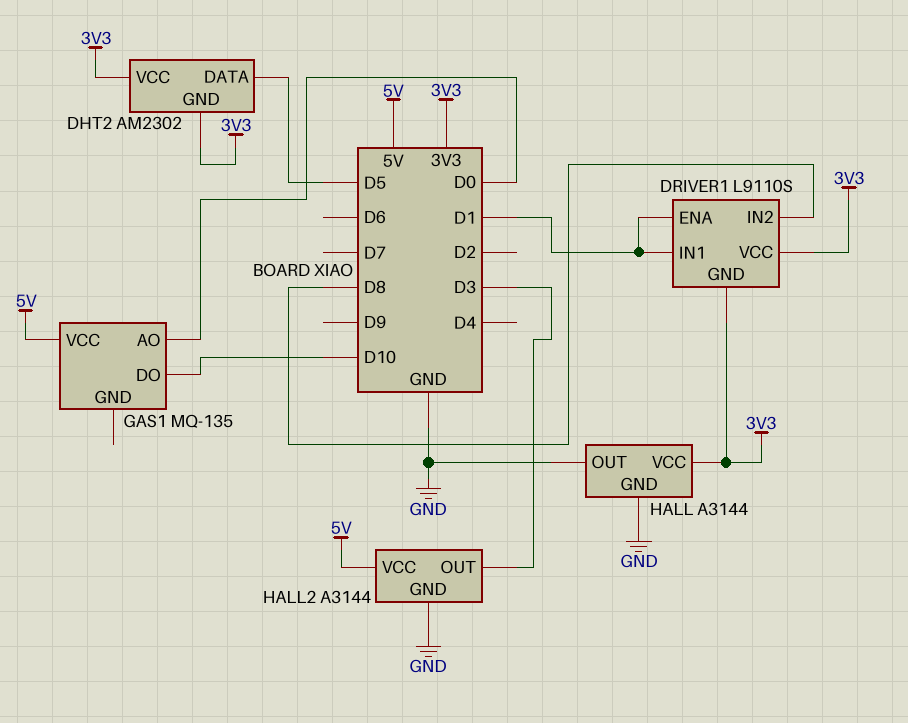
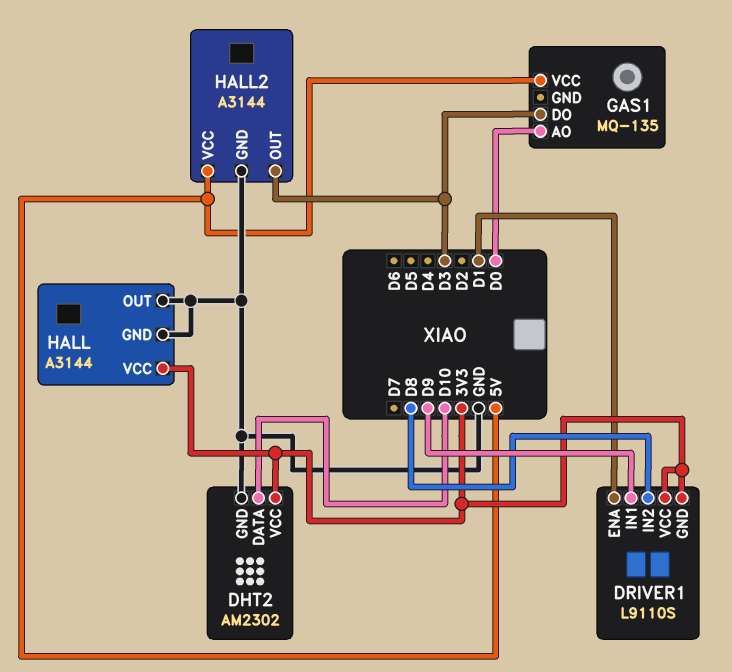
DHT2 pin DATA: D5 -> D10
DHT2 pin GND: 3V3 -> GND
DRIVER1 pin IN1: D1 -> D9
GAS1 pin DO: D10 -> D3

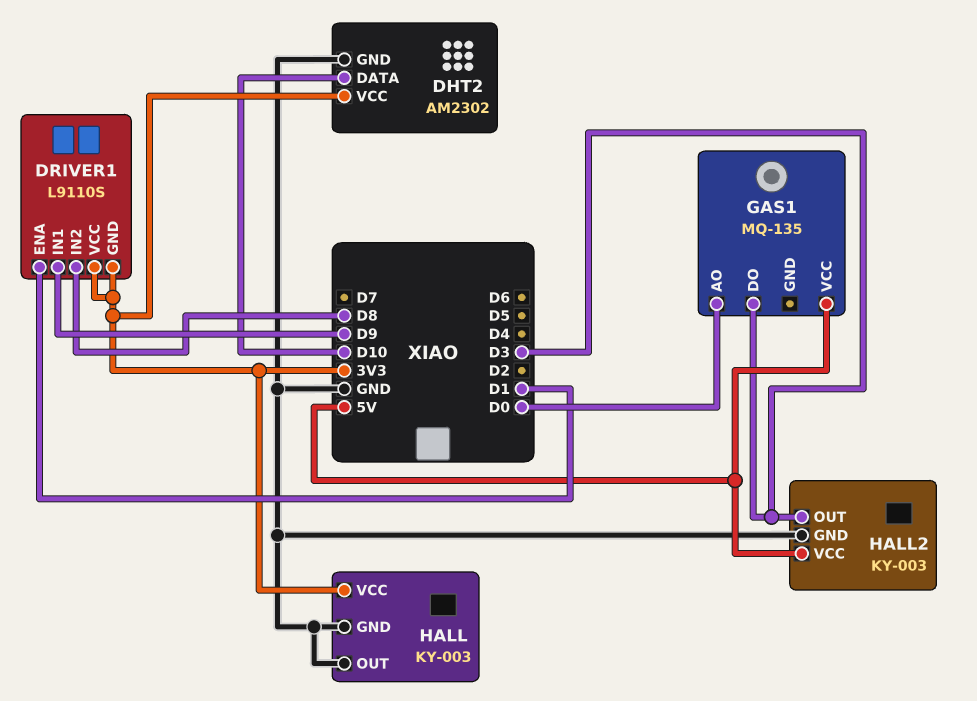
HALL: A3144 -> KY-003
HALL2: A3144 -> KY-003

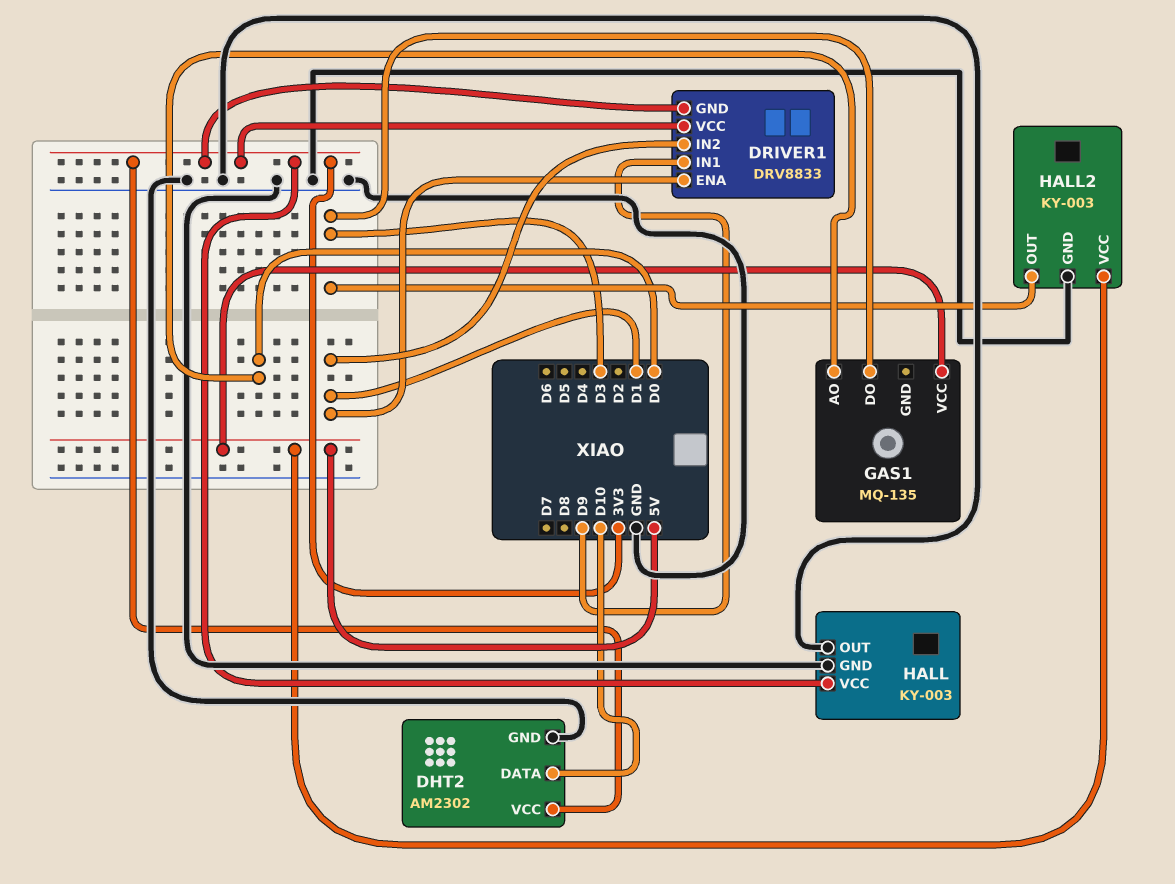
DRIVER1: L9110S -> DRV8833
DRIVER1 pin IN2: D8 -> D1

